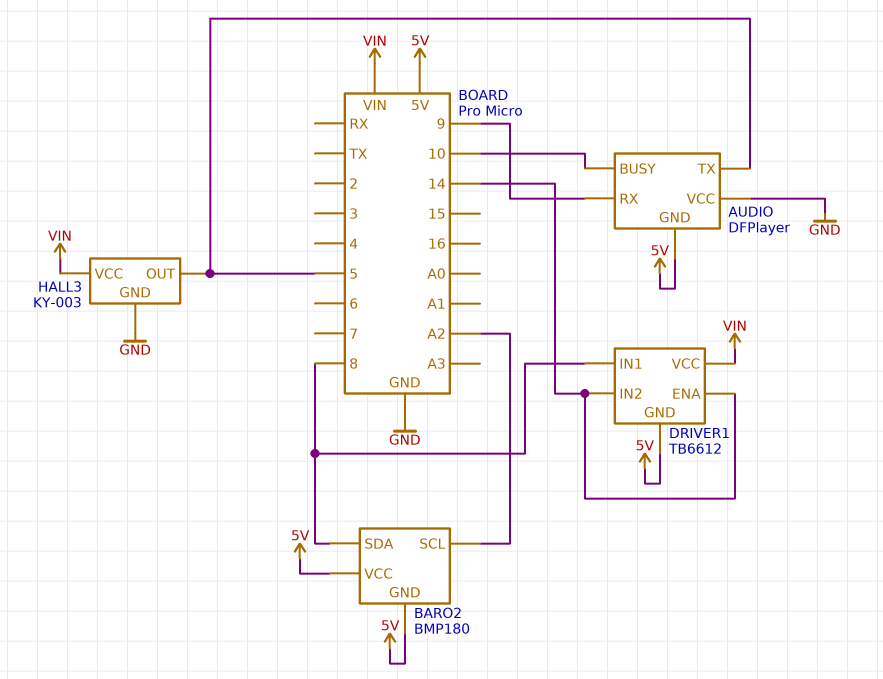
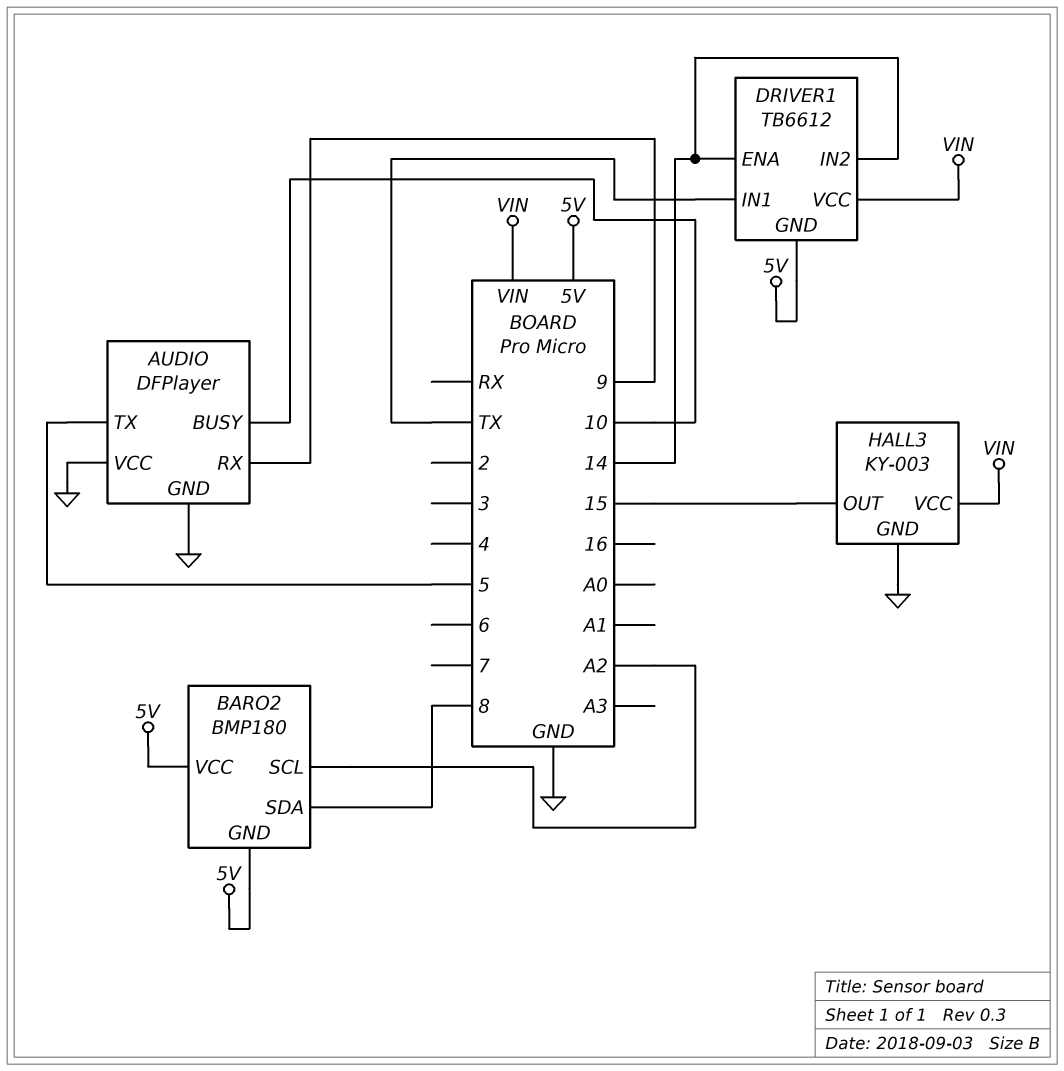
AUDIO pin GND: 5V -> GND
DRIVER1 pin IN1: 8 -> TX
HALL3 pin OUT: 5 -> 15

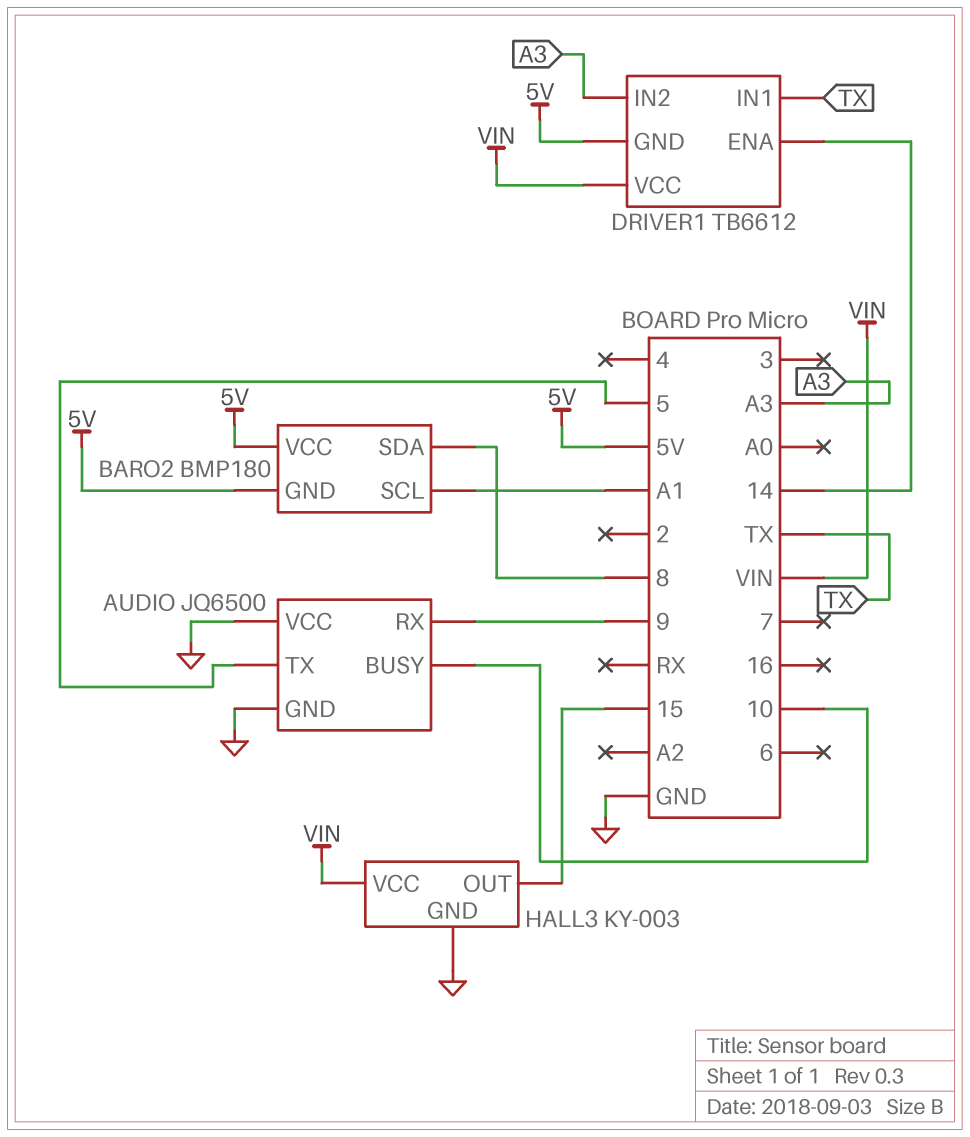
AUDIO: DFPlayer -> JQ6500
BARO2 pin SCL: A2 -> A1
DRIVER1 pin IN2: 14 -> A3

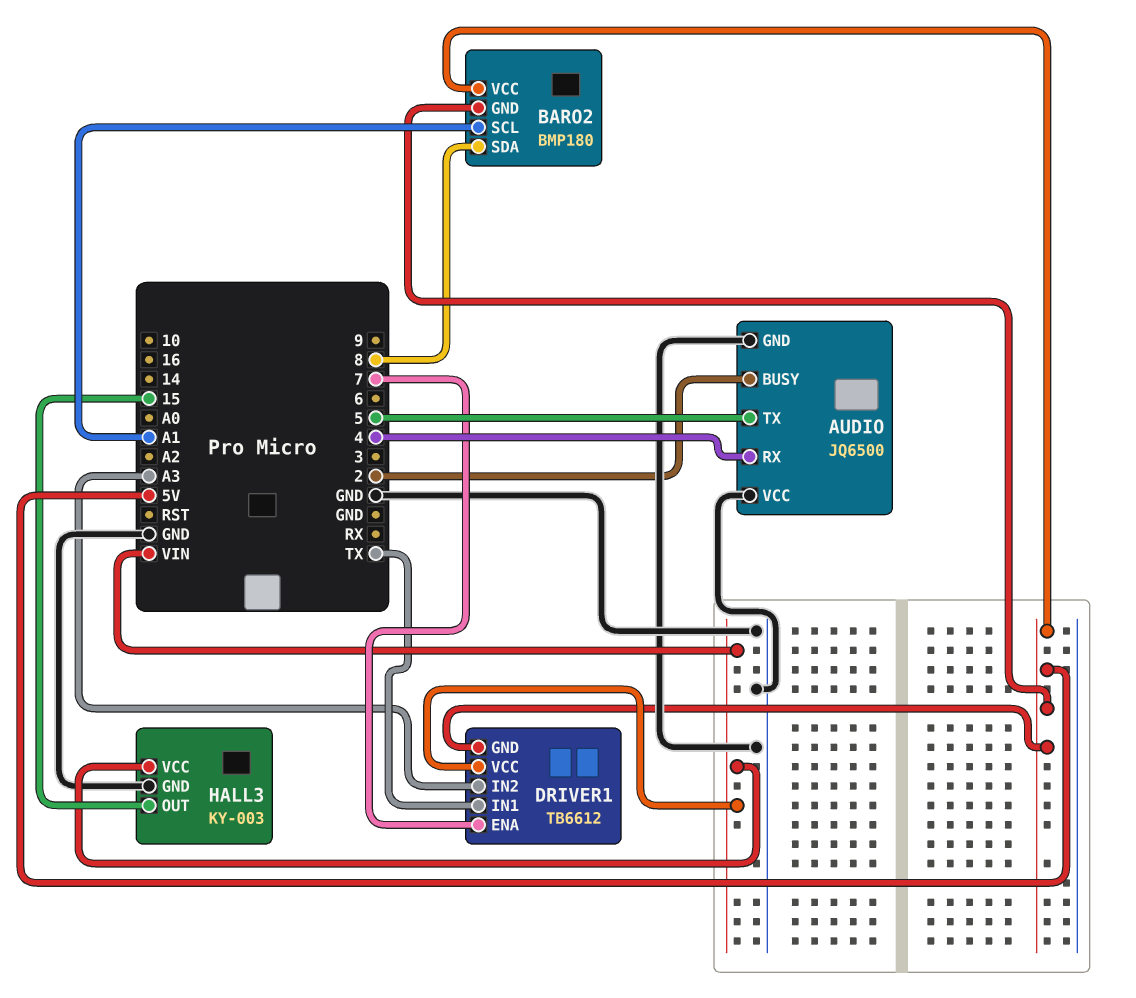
AUDIO pin BUSY: 10 -> 2
AUDIO pin RX: 9 -> 4
DRIVER1 pin ENA: 14 -> 7

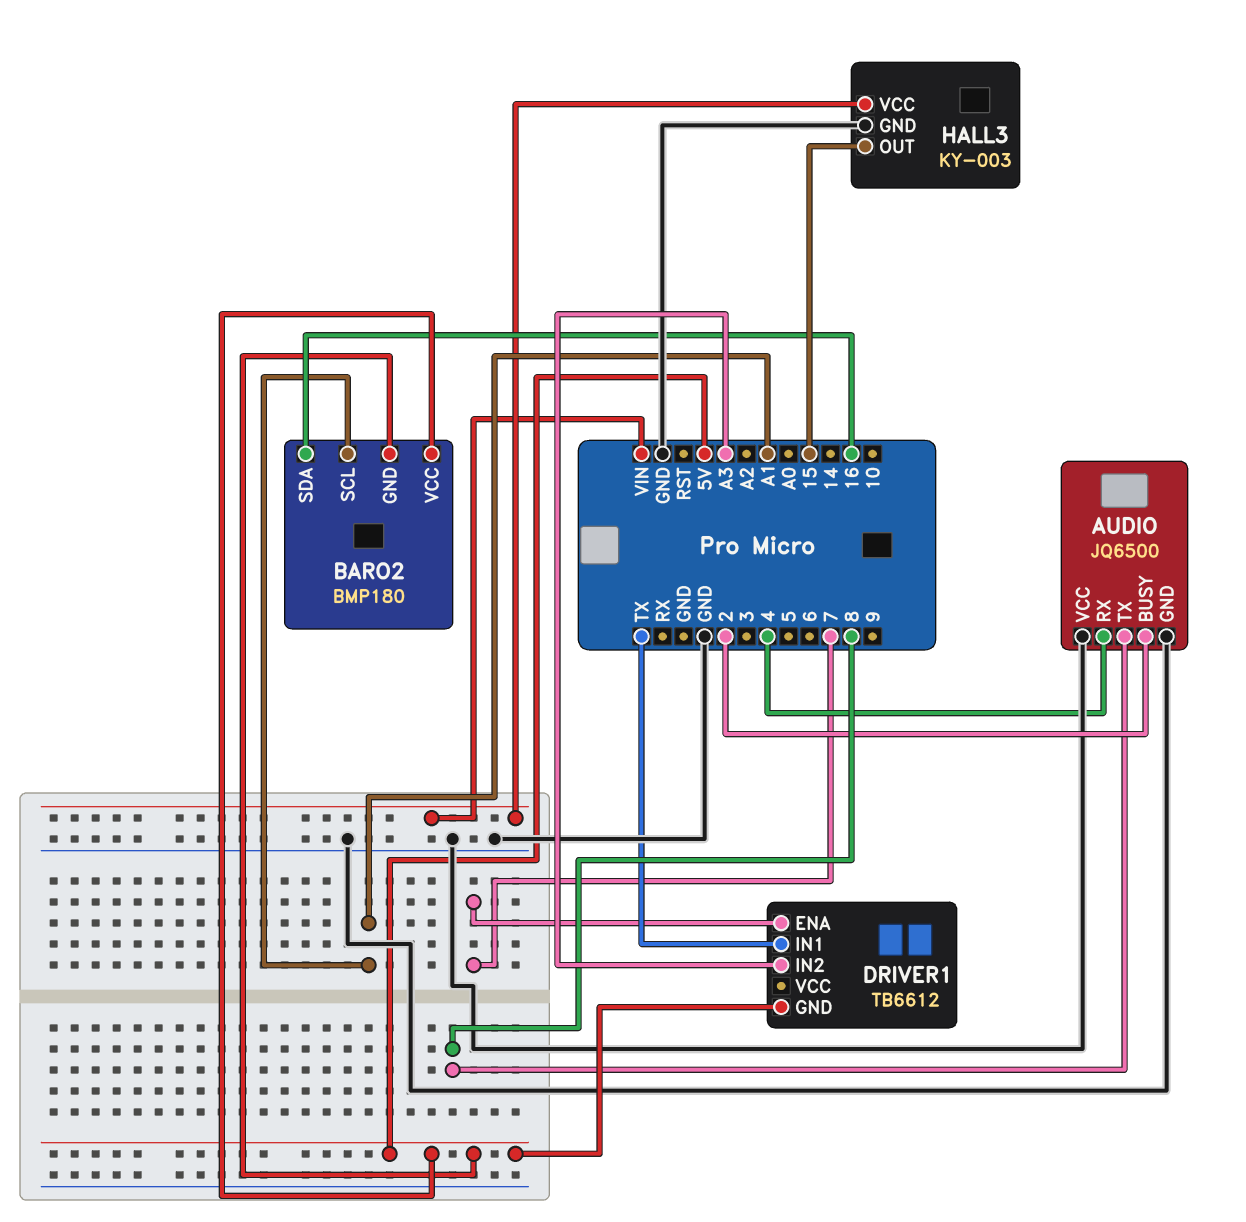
AUDIO pin TX: 5 -> 8
BARO2 pin SDA: 8 -> 16
DRIVER1 pin VCC: VIN -> none

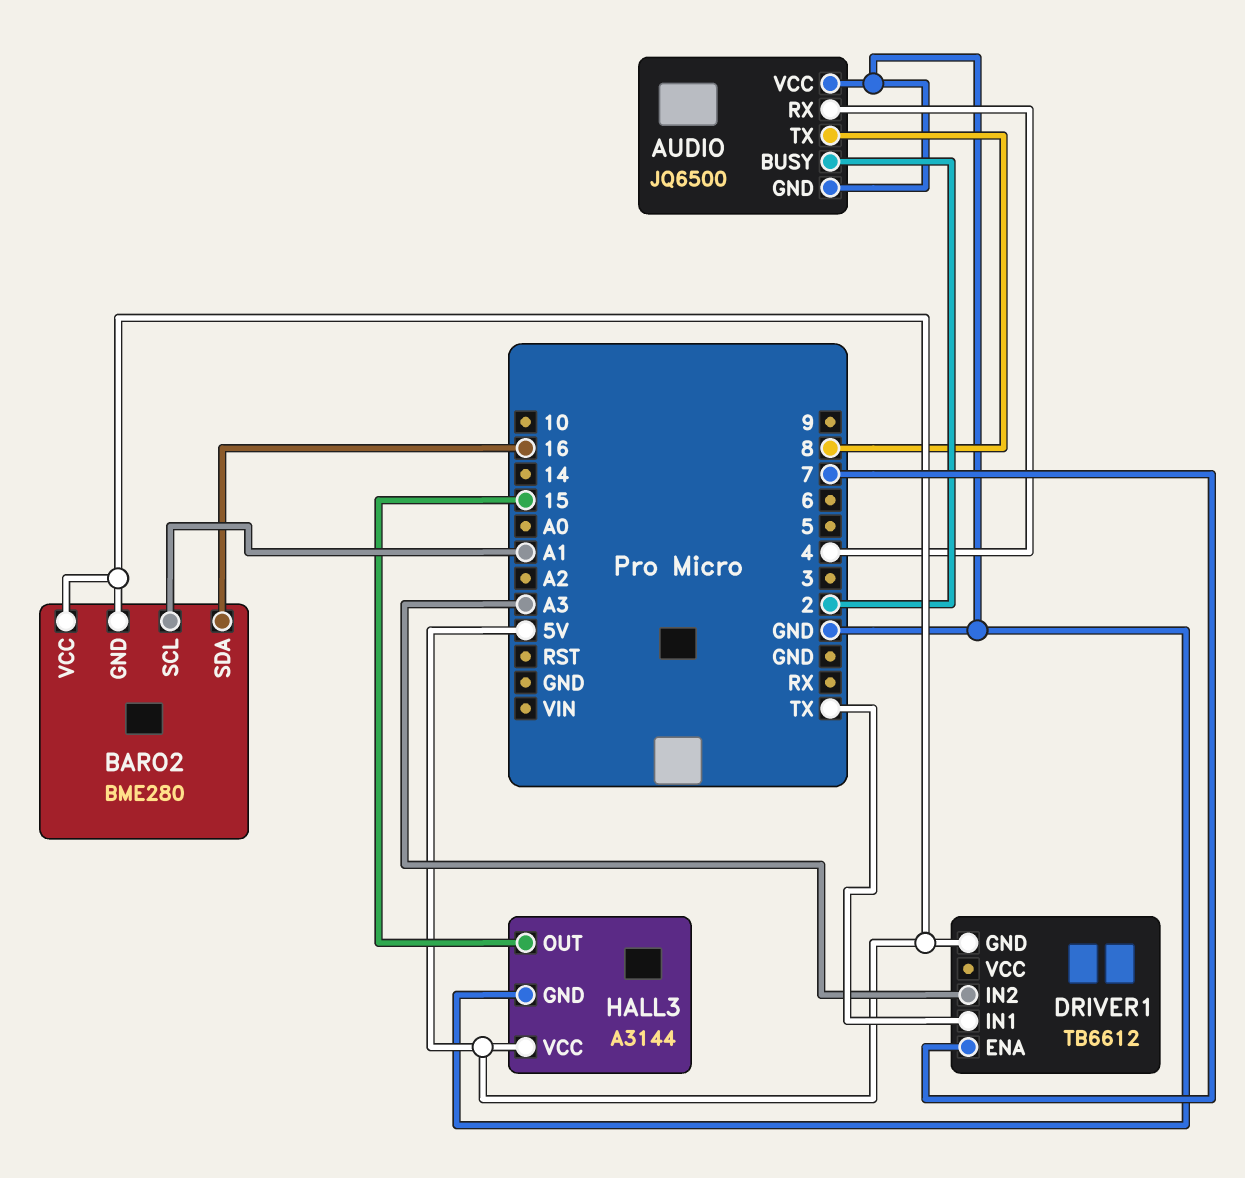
BARO2: BMP180 -> BME280
HALL3: KY-003 -> A3144
HALL3 pin VCC: VIN -> 5V

